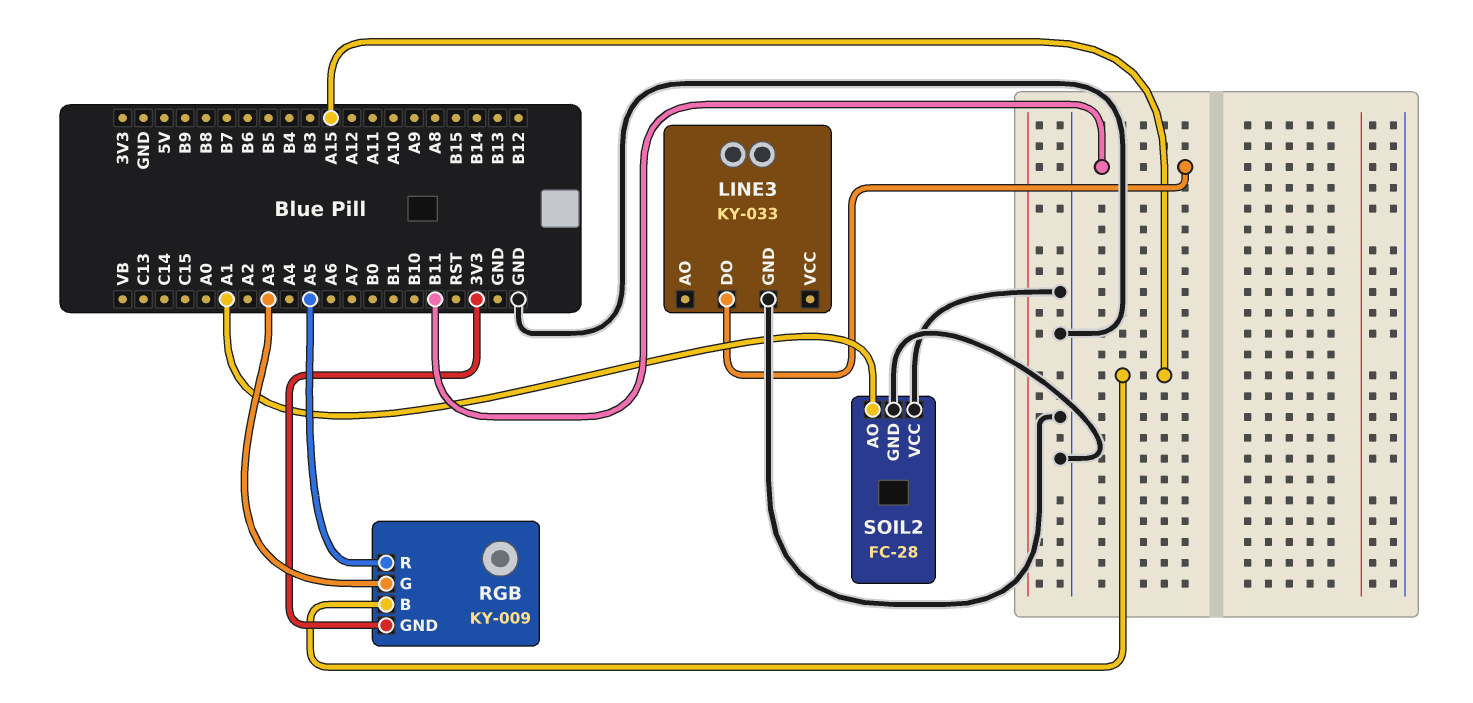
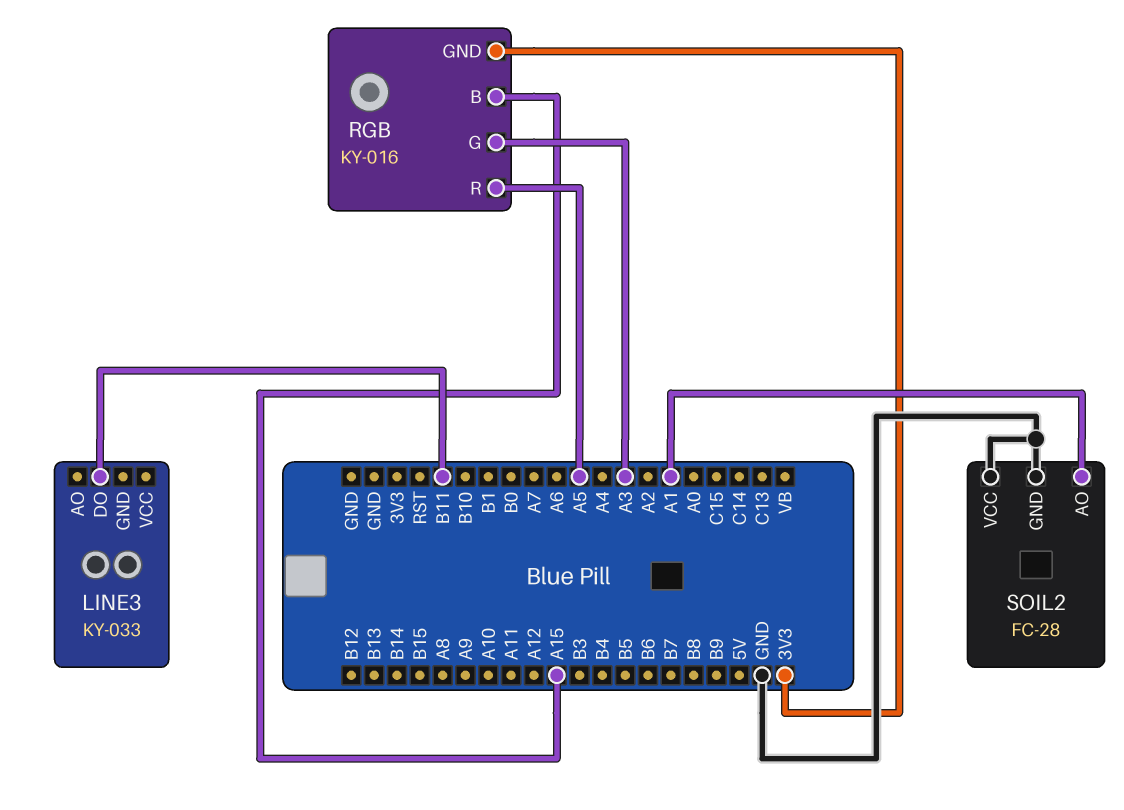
LINE3 pin GND: GND -> none
RGB: KY-009 -> KY-016

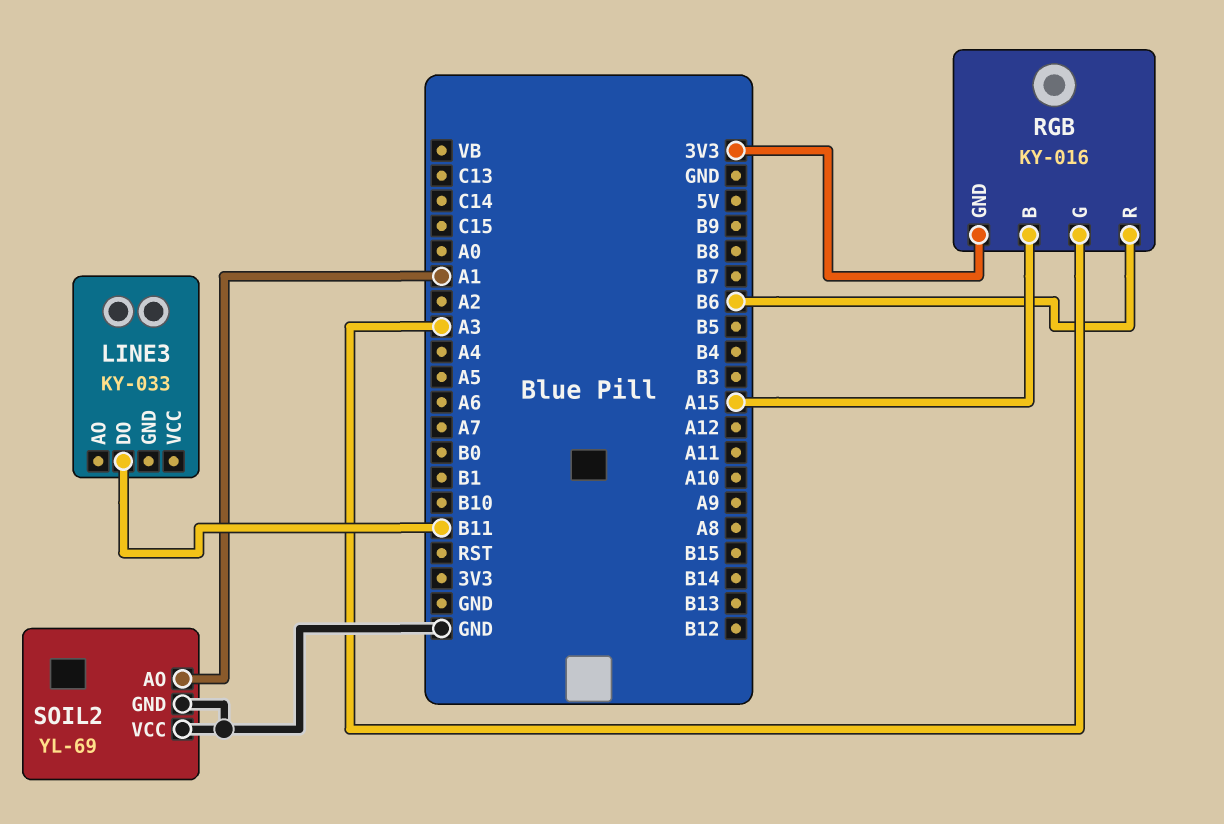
RGB pin R: A5 -> B6
SOIL2: FC-28 -> YL-69

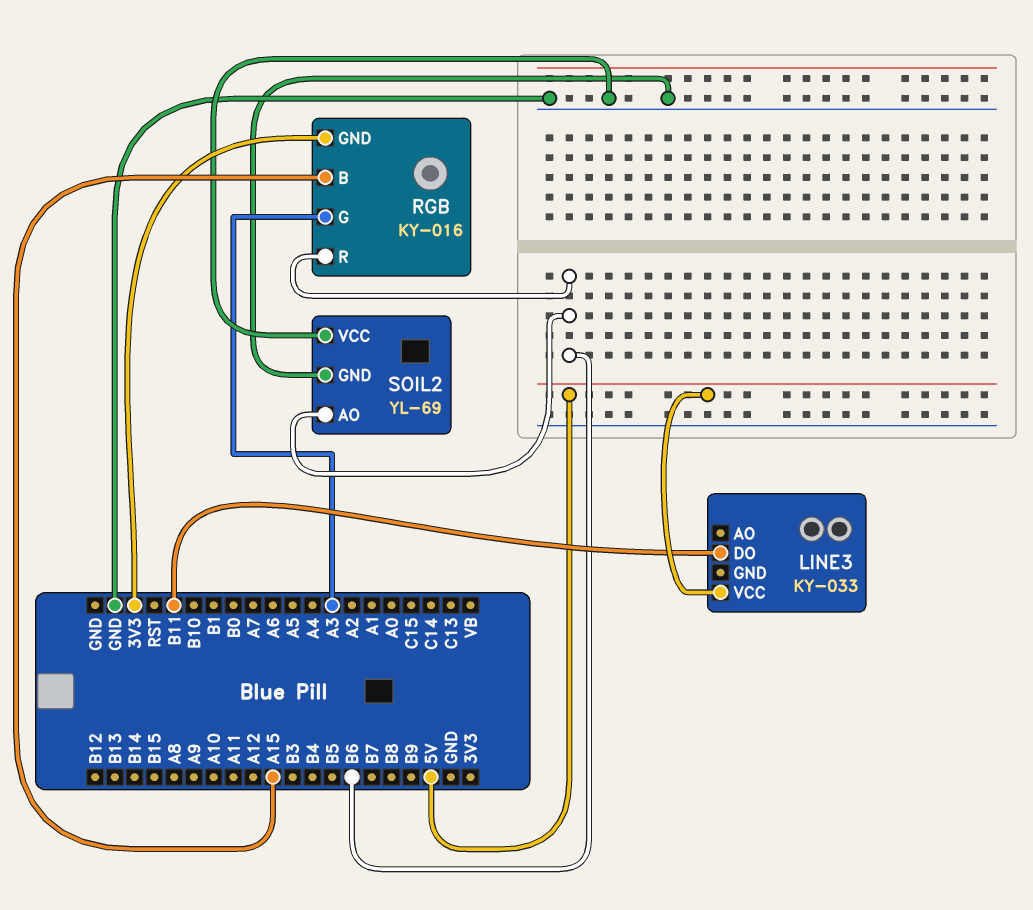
LINE3 pin VCC: none -> 5V
SOIL2 pin AO: A1 -> B6

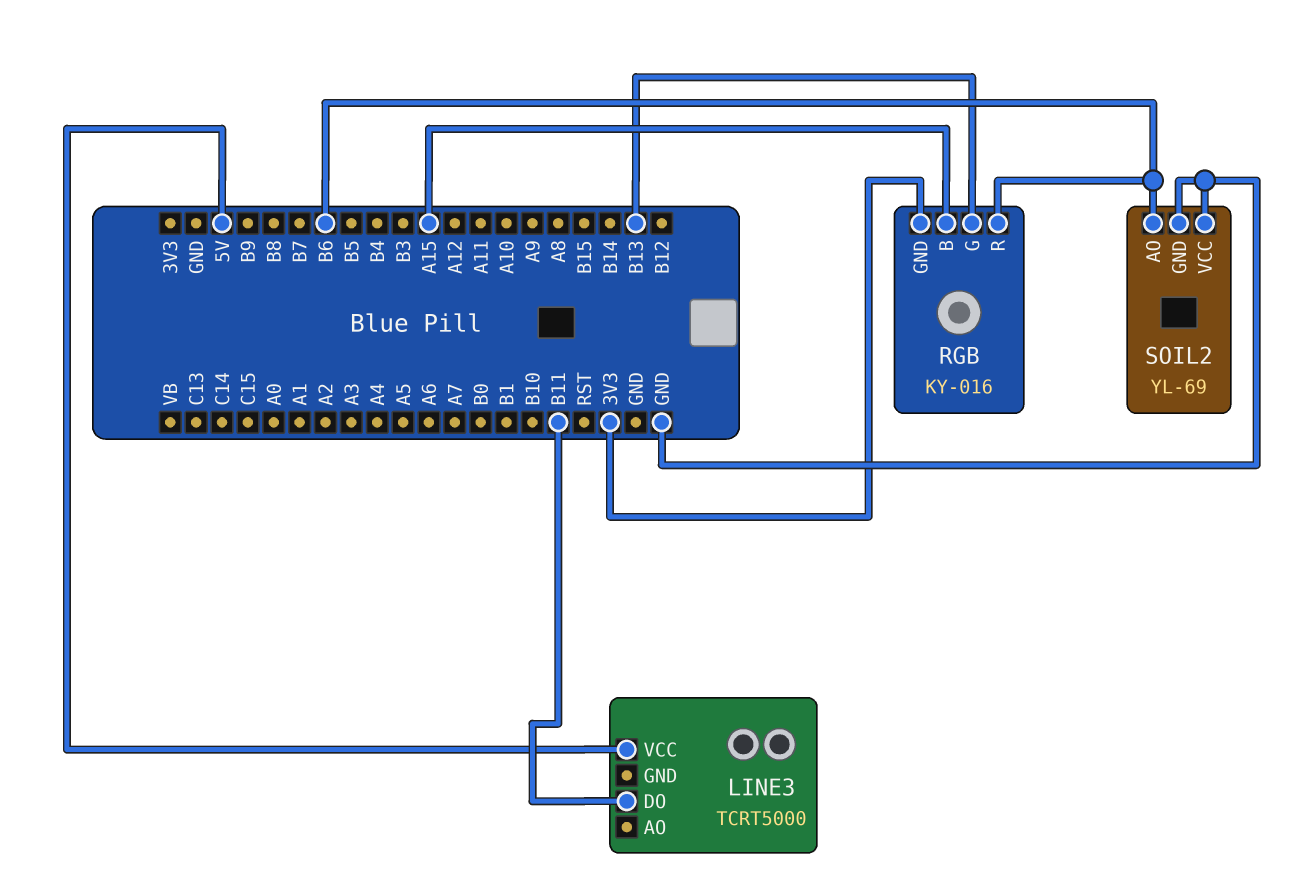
LINE3: KY-033 -> TCRT5000
RGB pin G: A3 -> B13

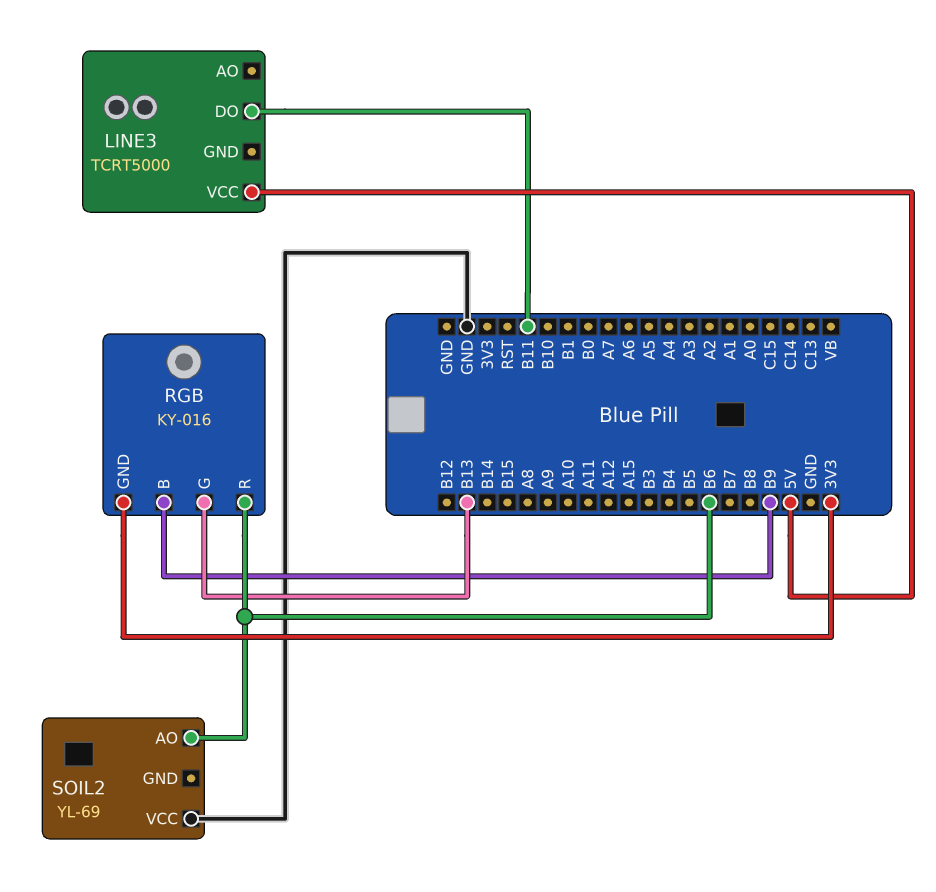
RGB pin B: A15 -> B9
SOIL2 pin GND: GND -> none

